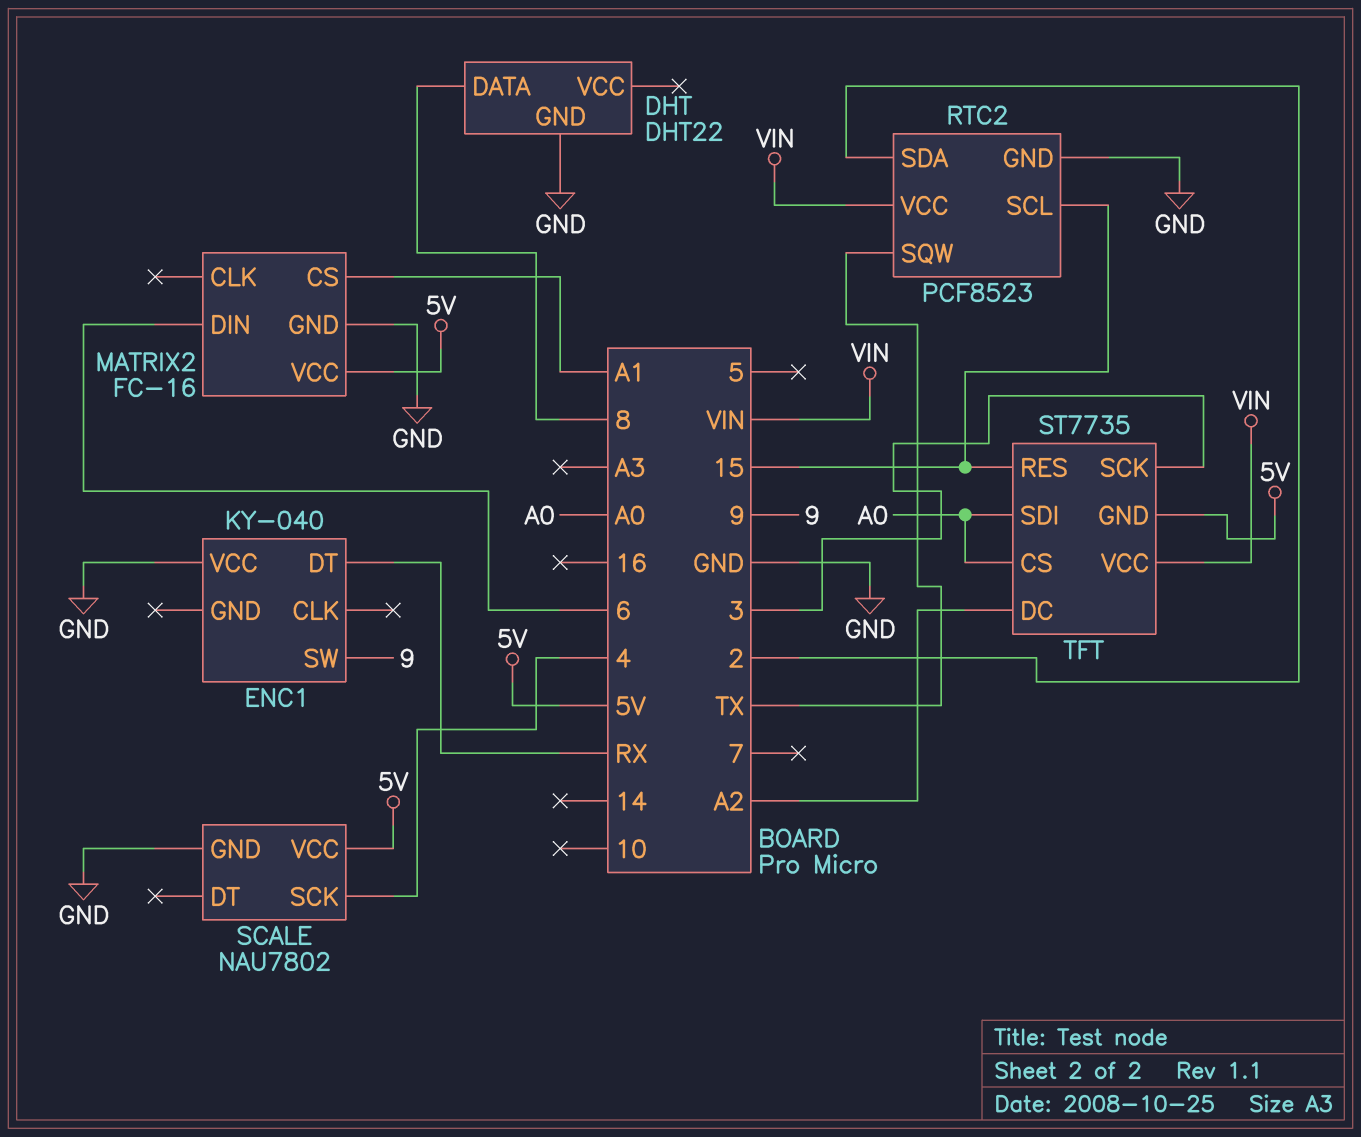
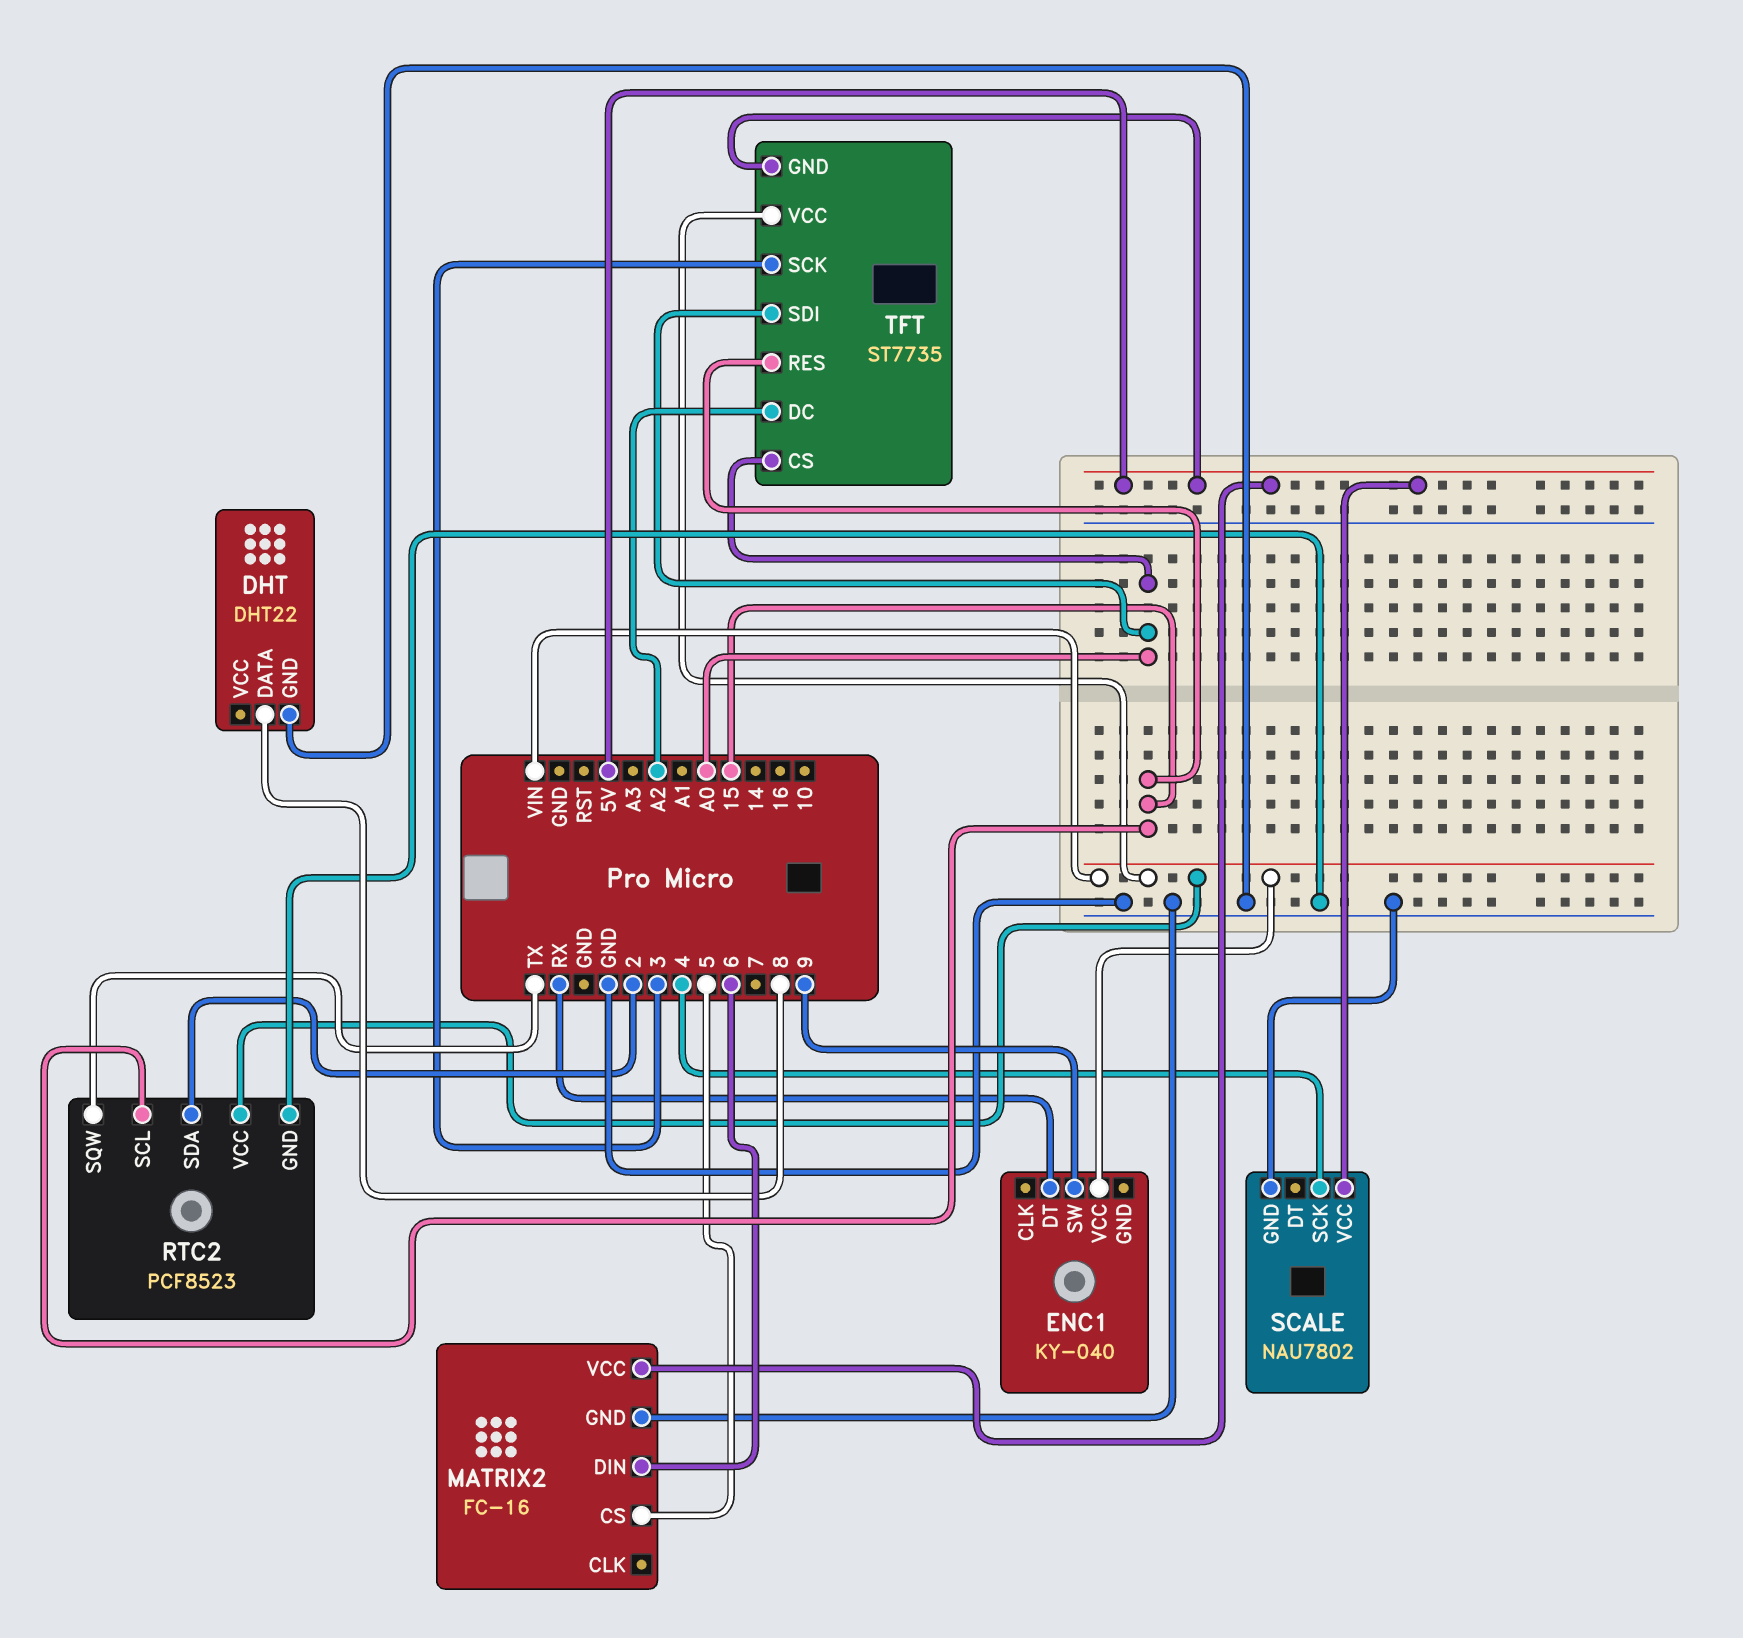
ENC1 pin VCC: GND -> VIN
MATRIX2 pin CS: A1 -> 5

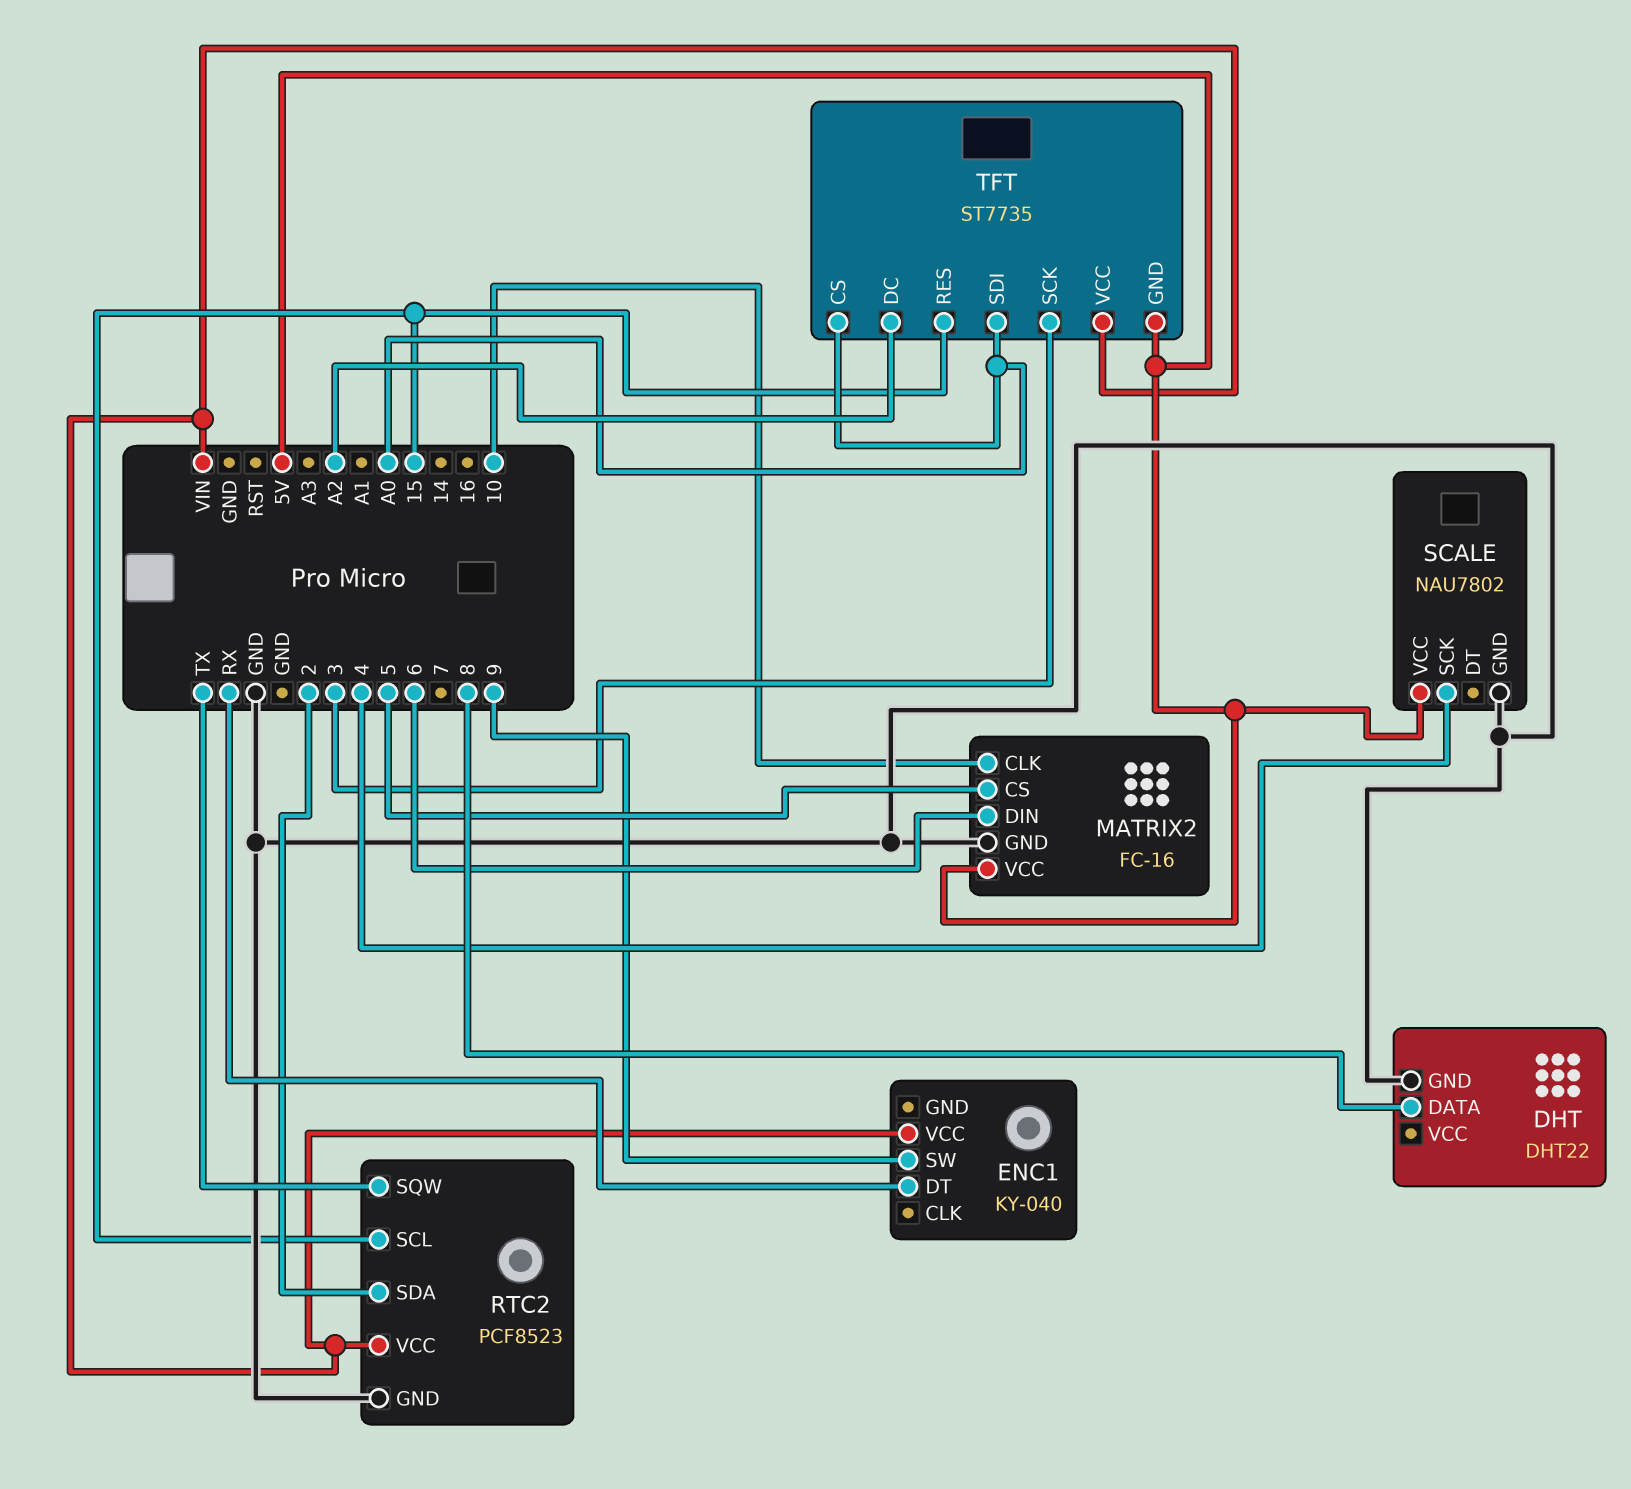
MATRIX2 pin CLK: none -> 10

